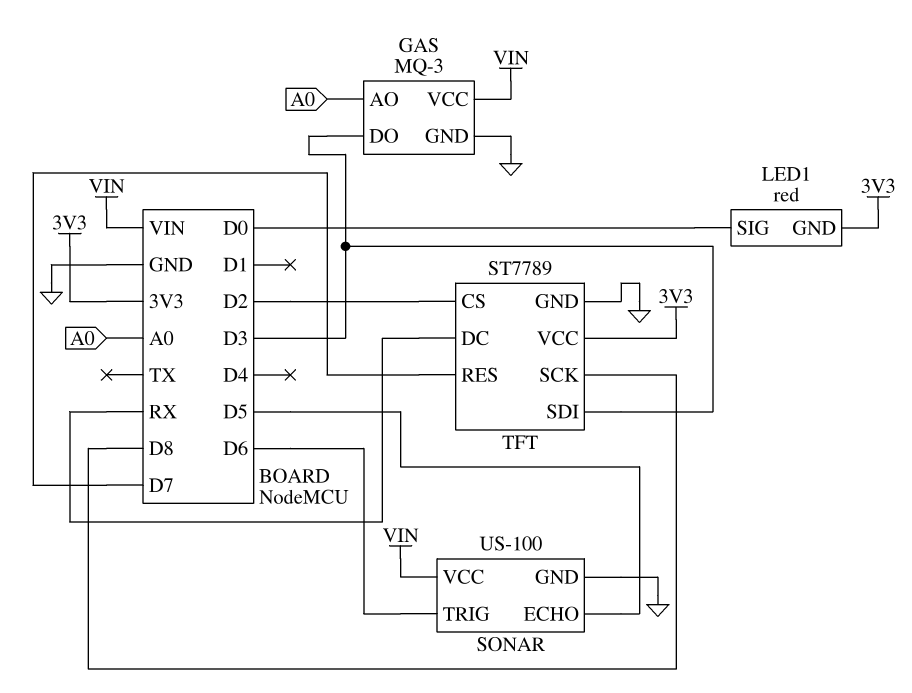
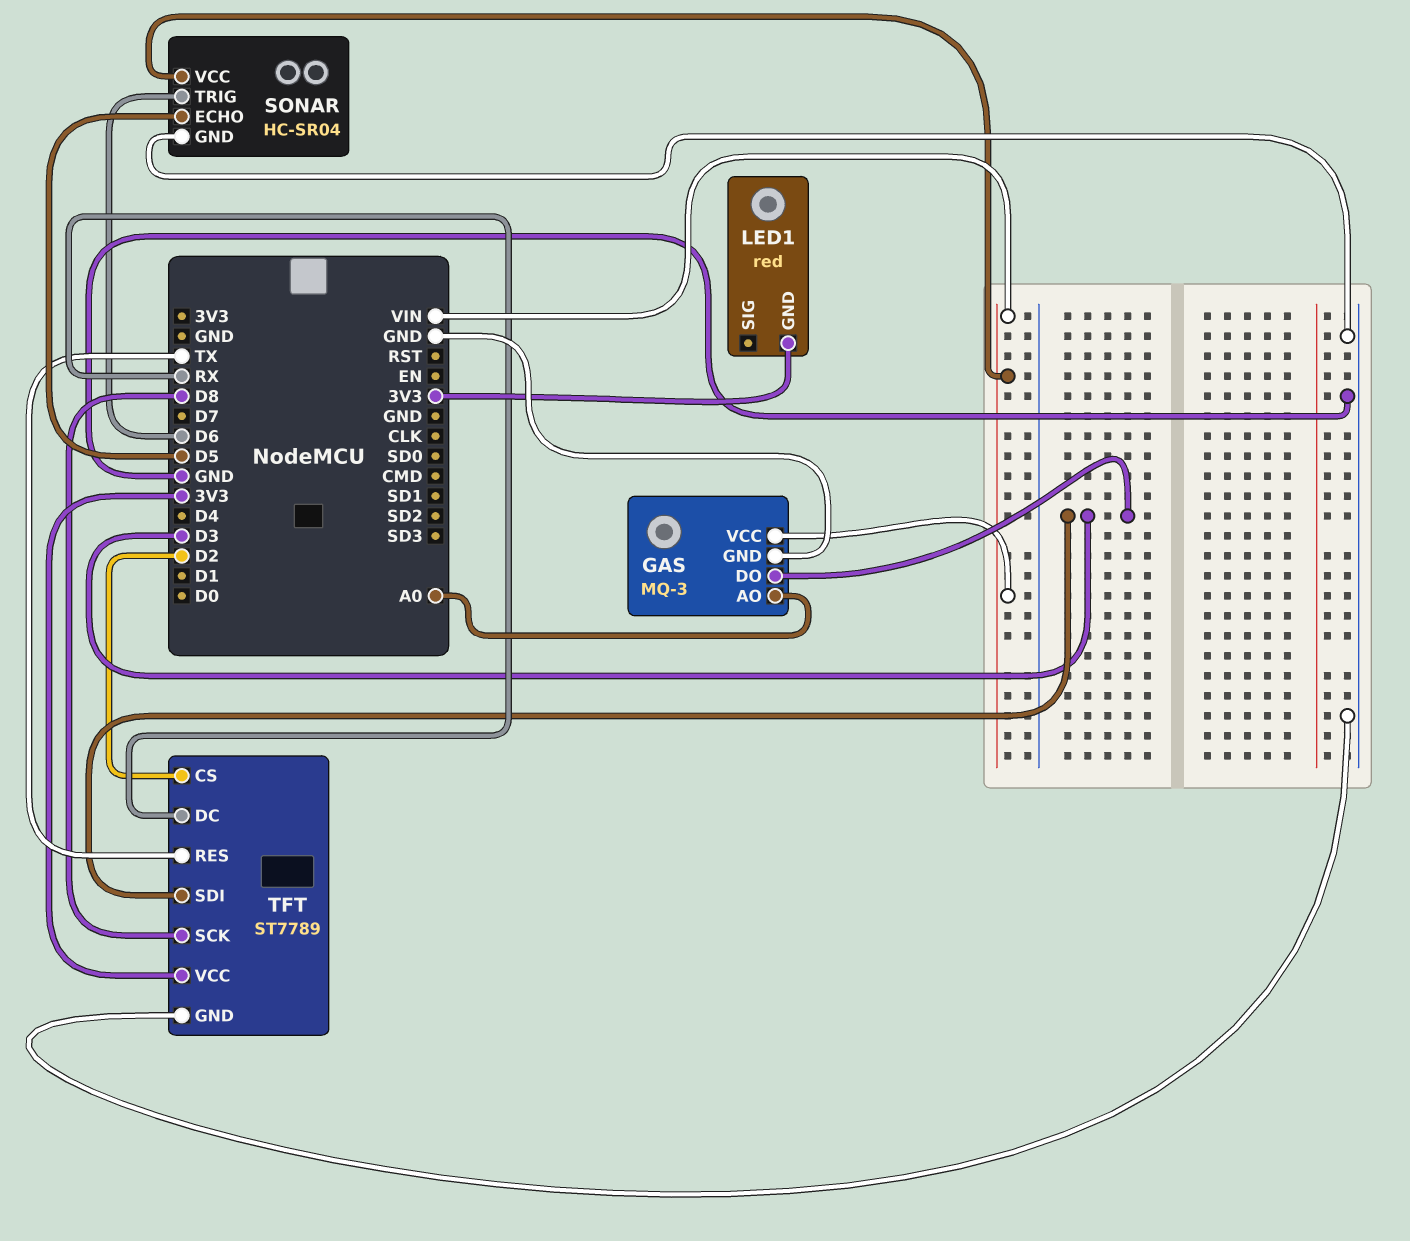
LED1 pin SIG: D0 -> none
SONAR: US-100 -> HC-SR04
TFT pin RES: D7 -> TX

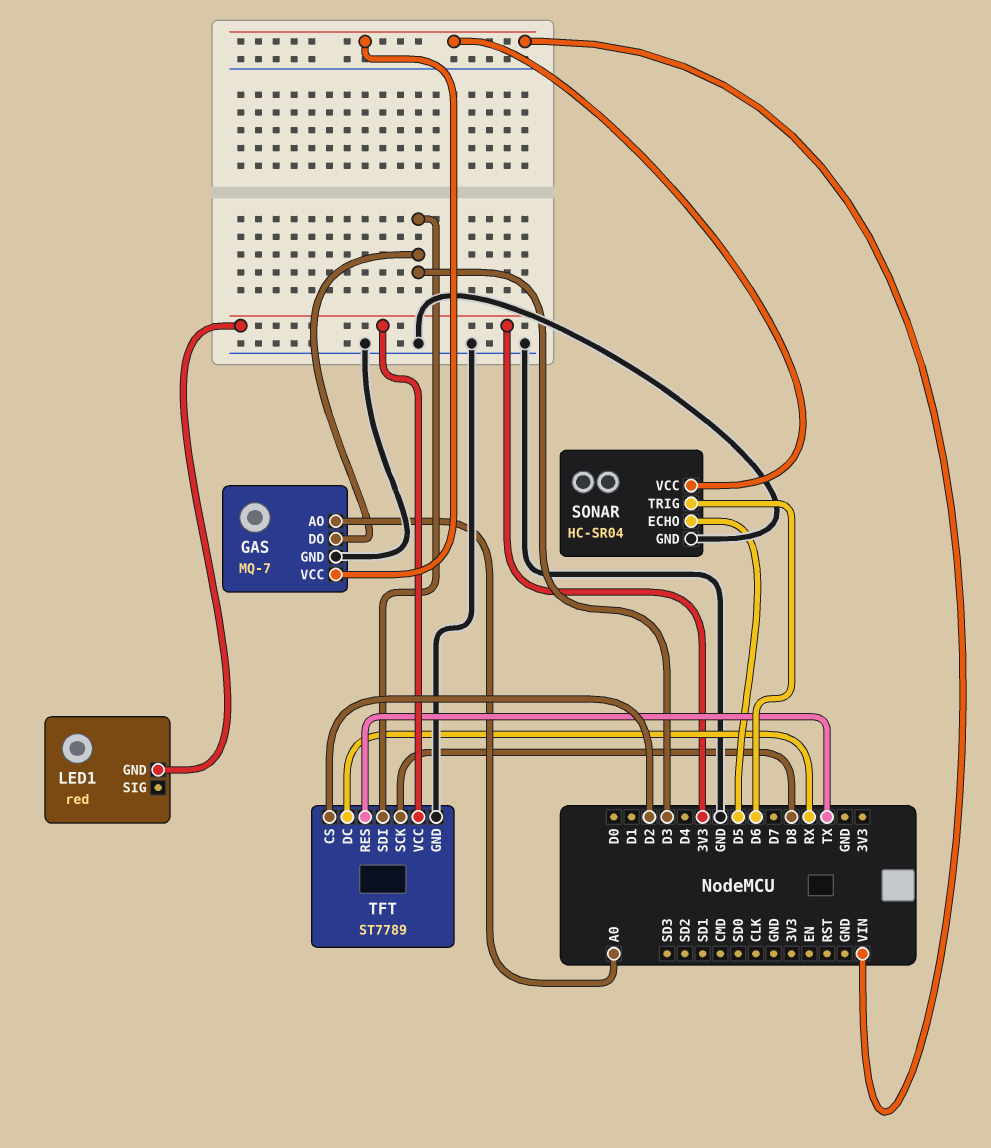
GAS: MQ-3 -> MQ-7

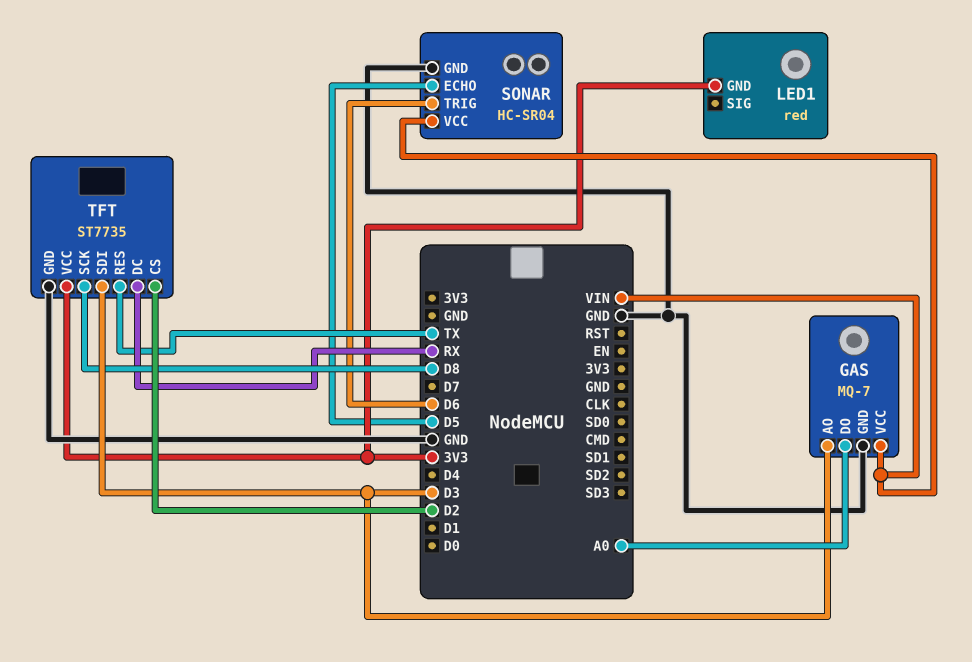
GAS pin AO: A0 -> D3
GAS pin DO: D3 -> A0
TFT: ST7789 -> ST7735

